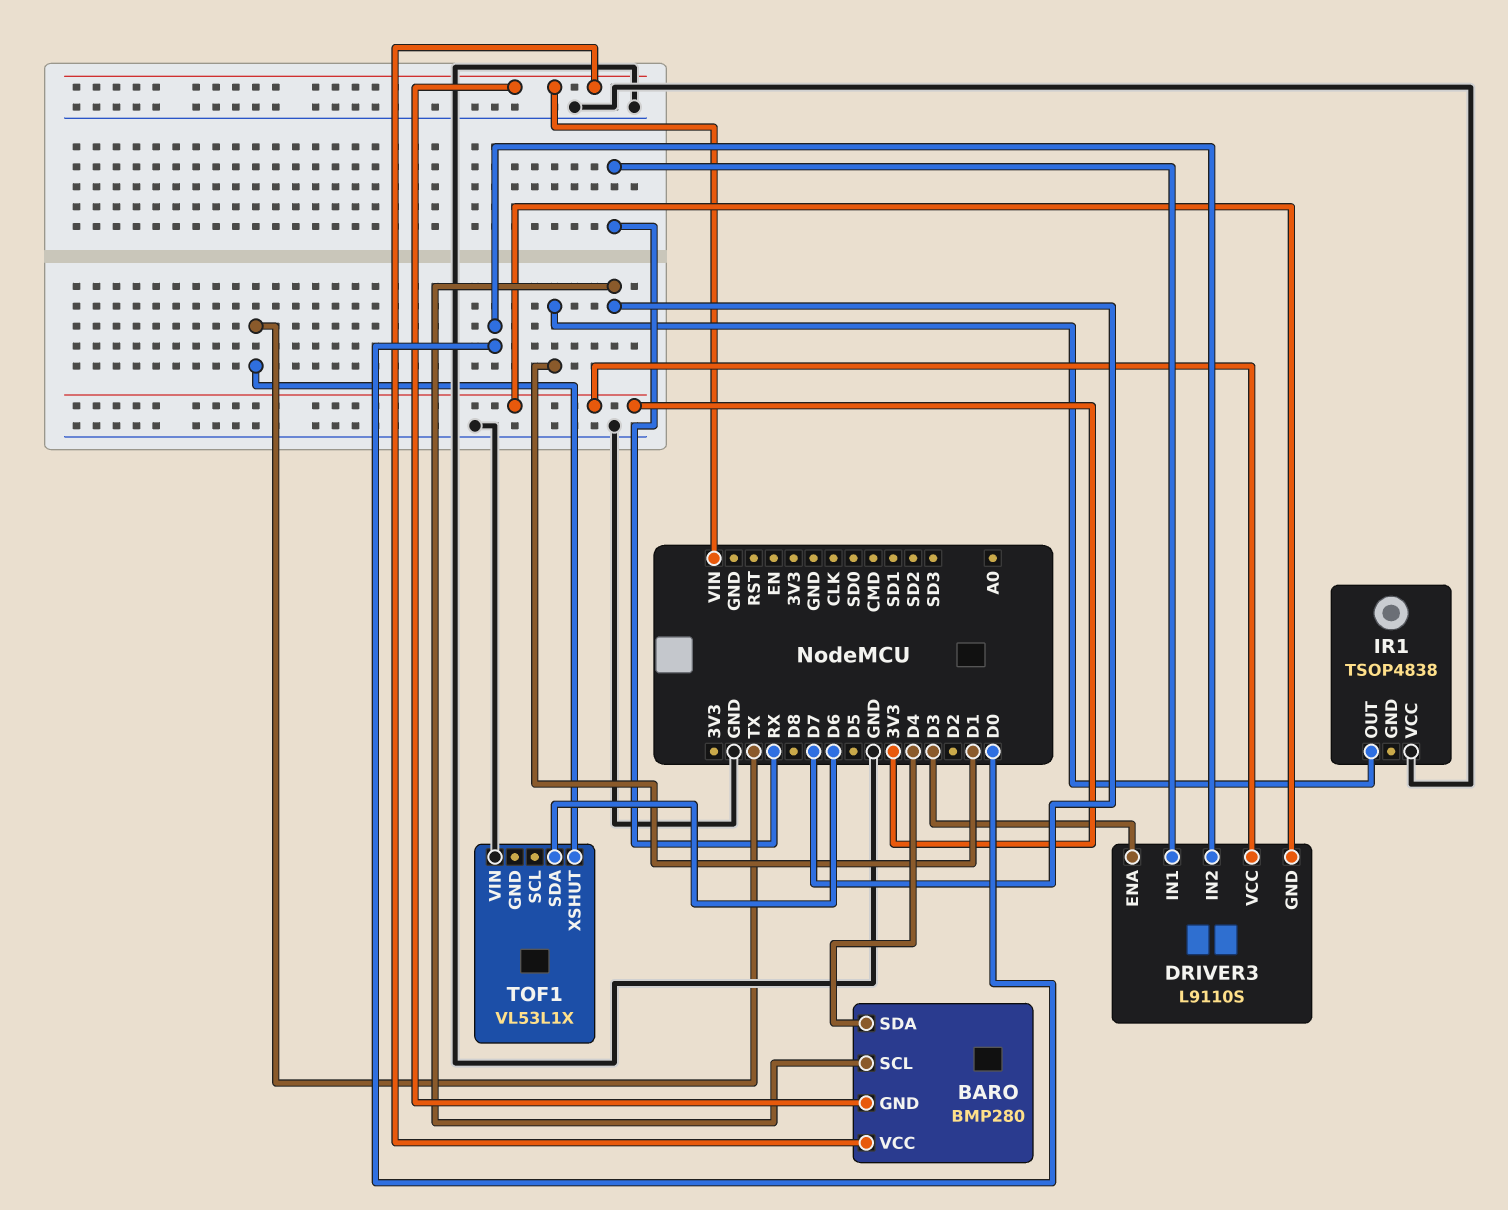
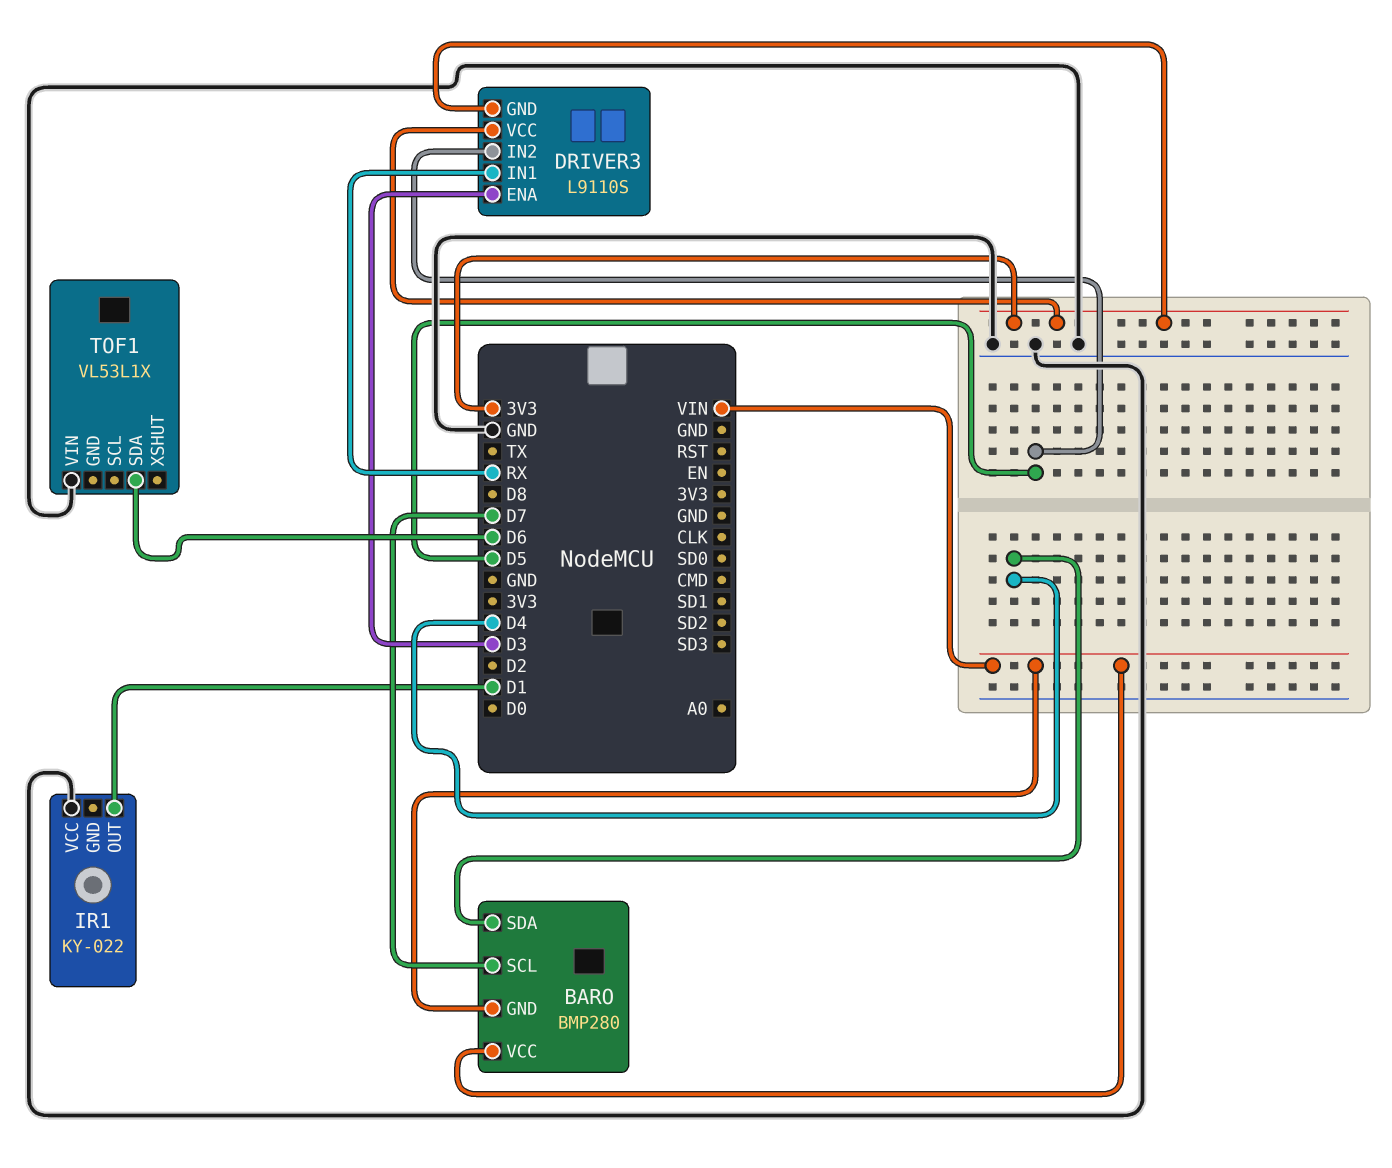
DRIVER3 pin IN2: D0 -> D5
IR1: TSOP4838 -> KY-022
TOF1 pin XSHUT: TX -> none

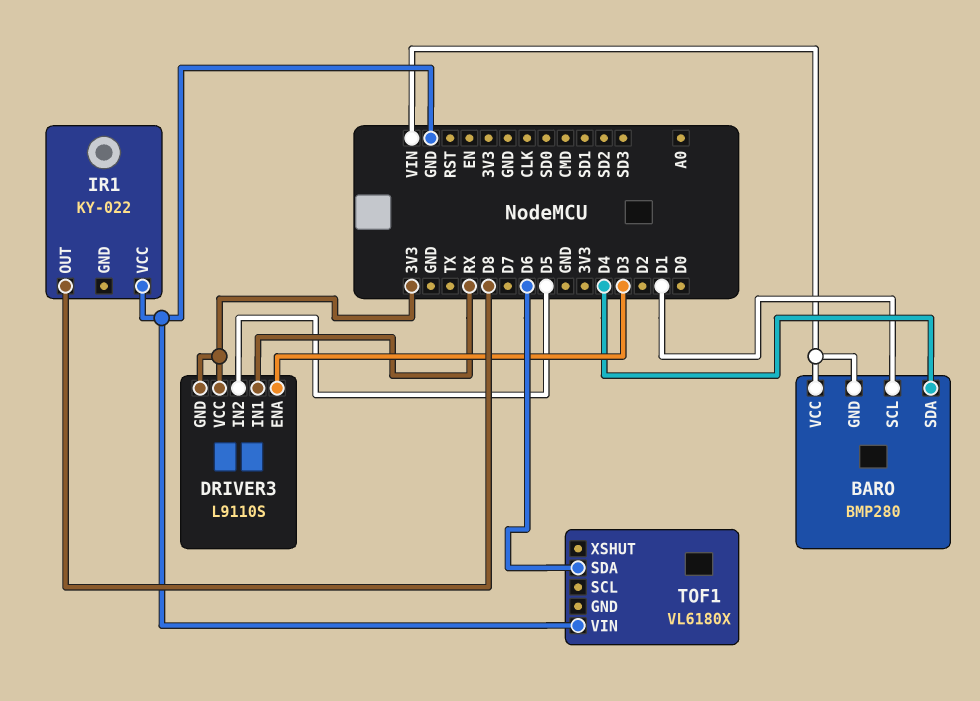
BARO pin SCL: D7 -> D1
IR1 pin OUT: D1 -> D8
TOF1: VL53L1X -> VL6180X

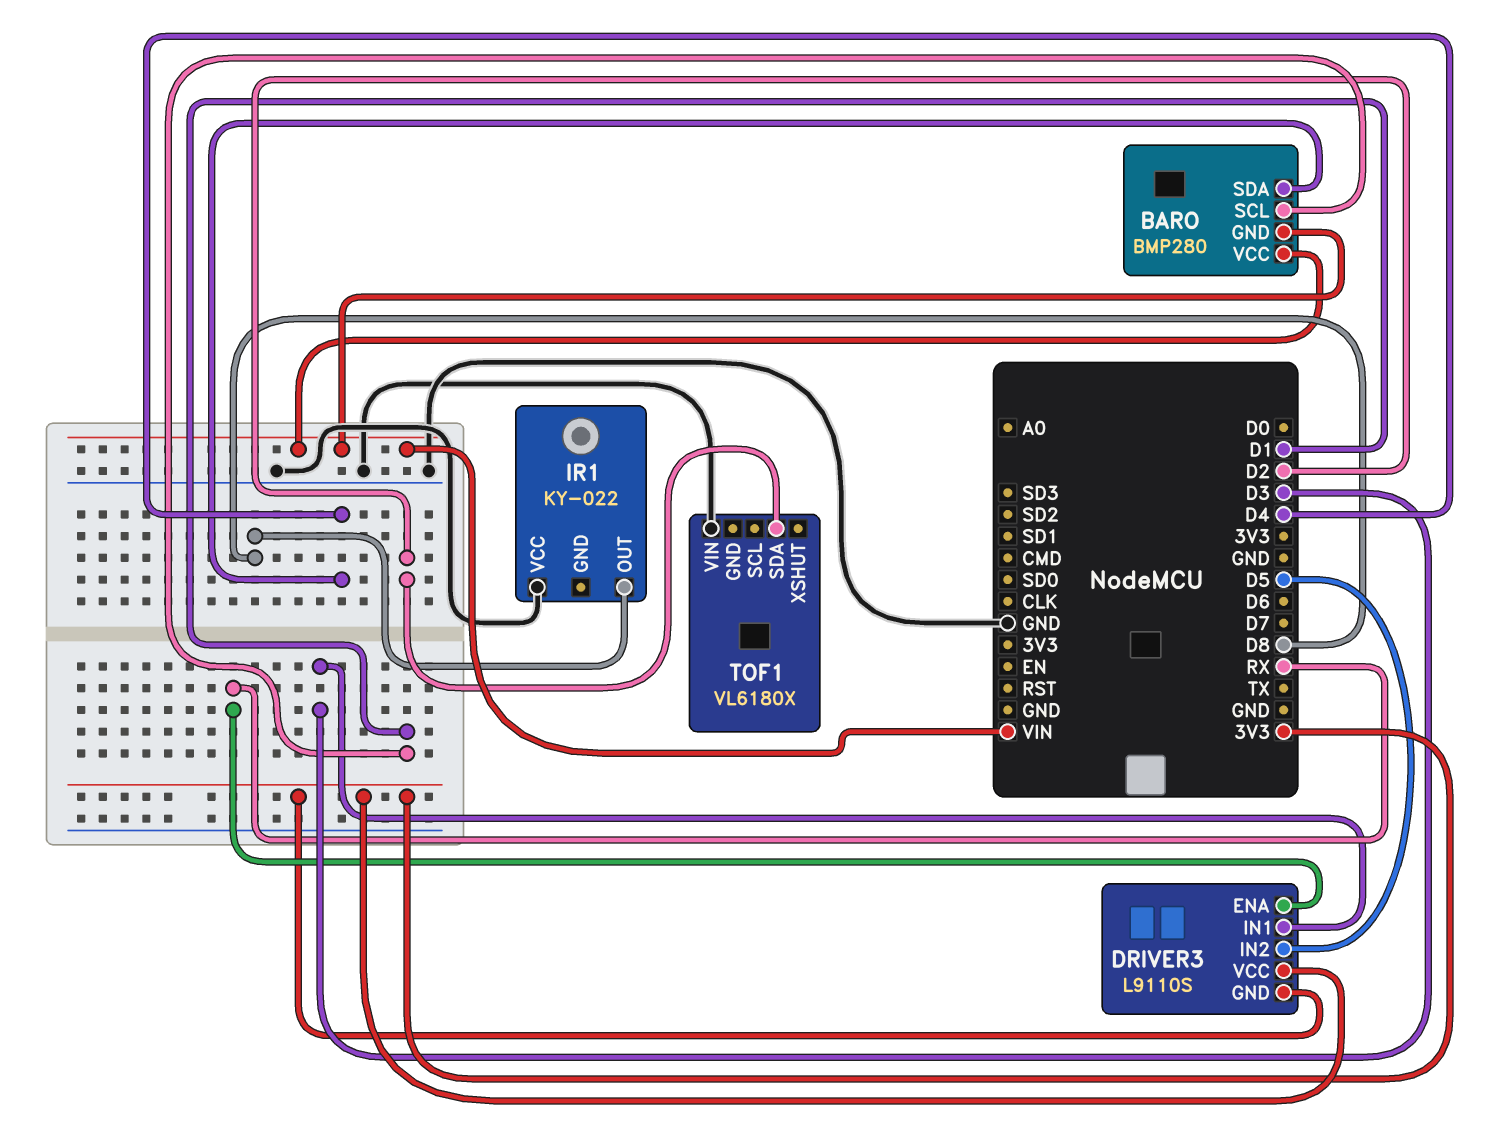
DRIVER3 pin ENA: D3 -> RX
DRIVER3 pin IN1: RX -> D3
TOF1 pin SDA: D6 -> D2

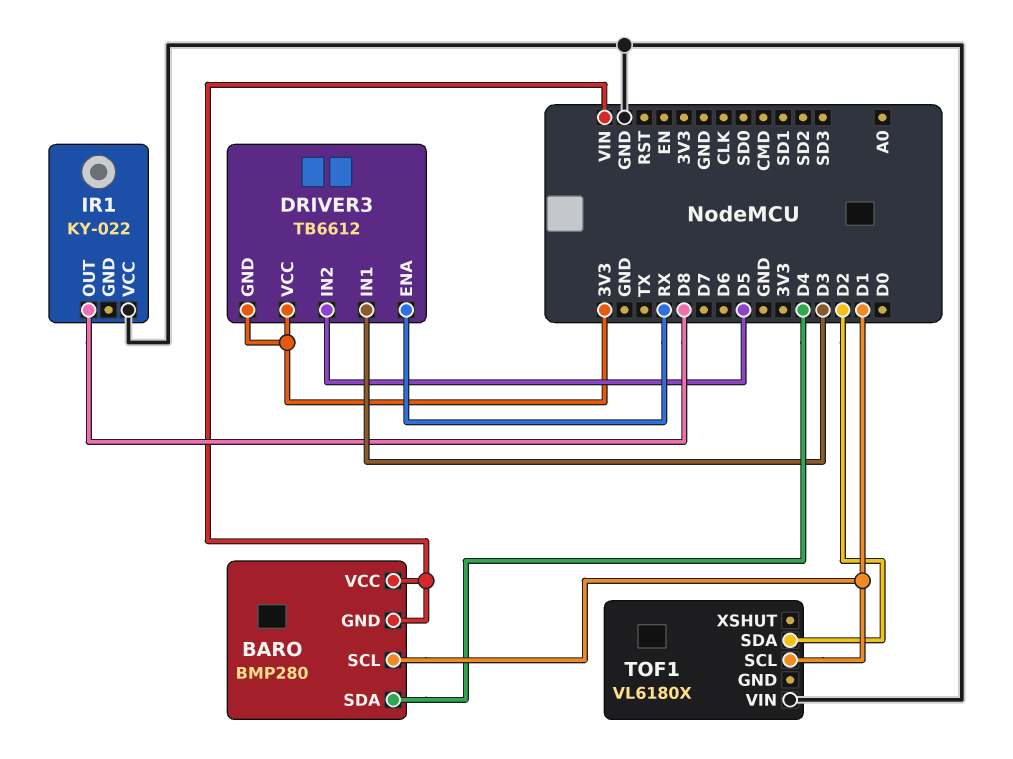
DRIVER3: L9110S -> TB6612
TOF1 pin SCL: none -> D1

